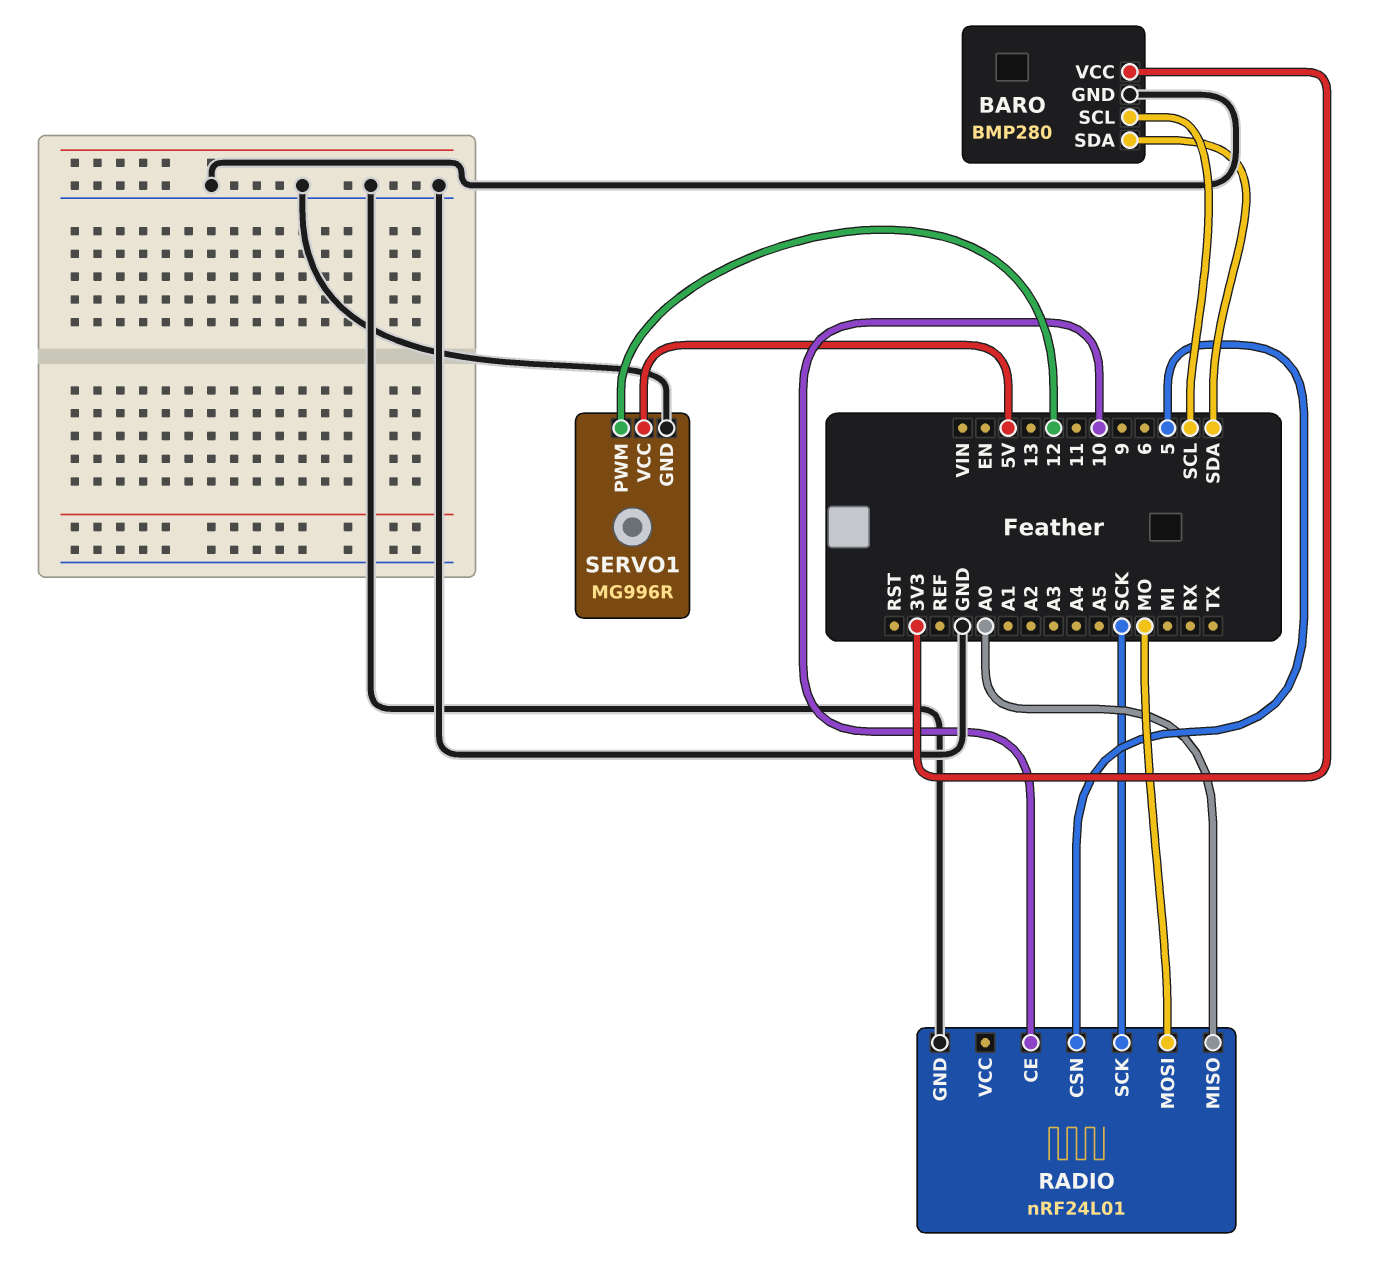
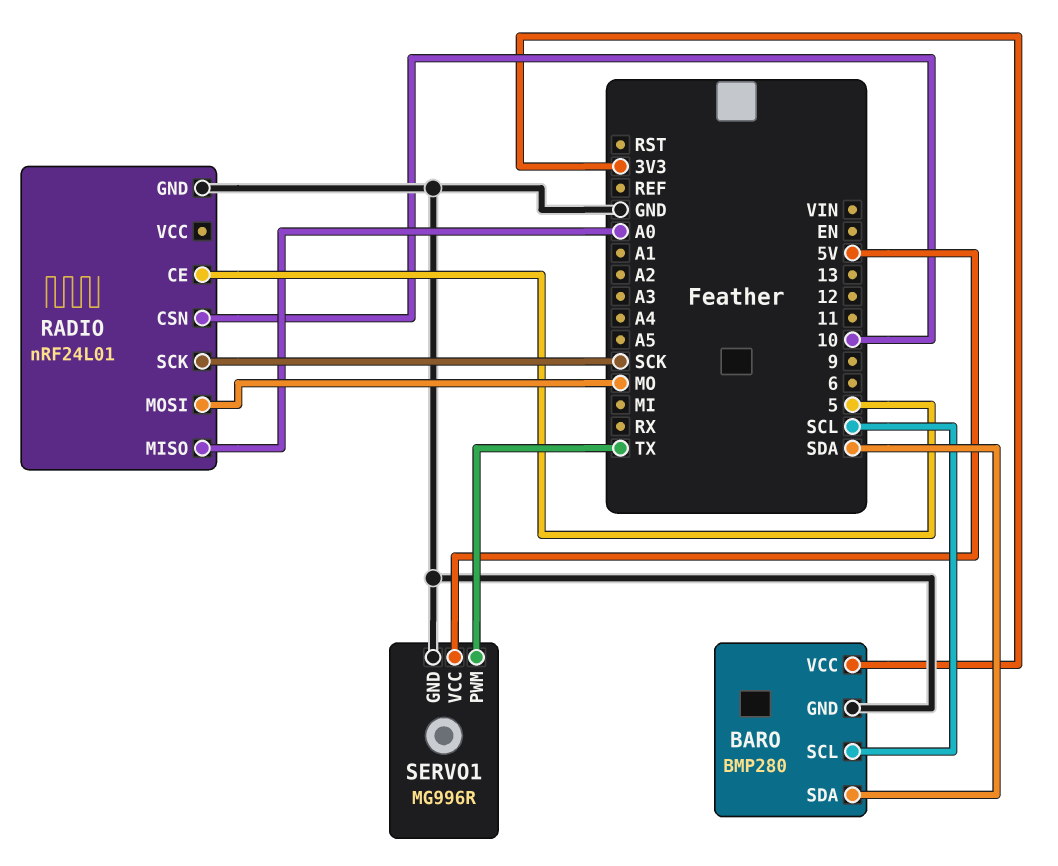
RADIO pin CE: 10 -> 5
RADIO pin CSN: 5 -> 10
SERVO1 pin PWM: 12 -> TX

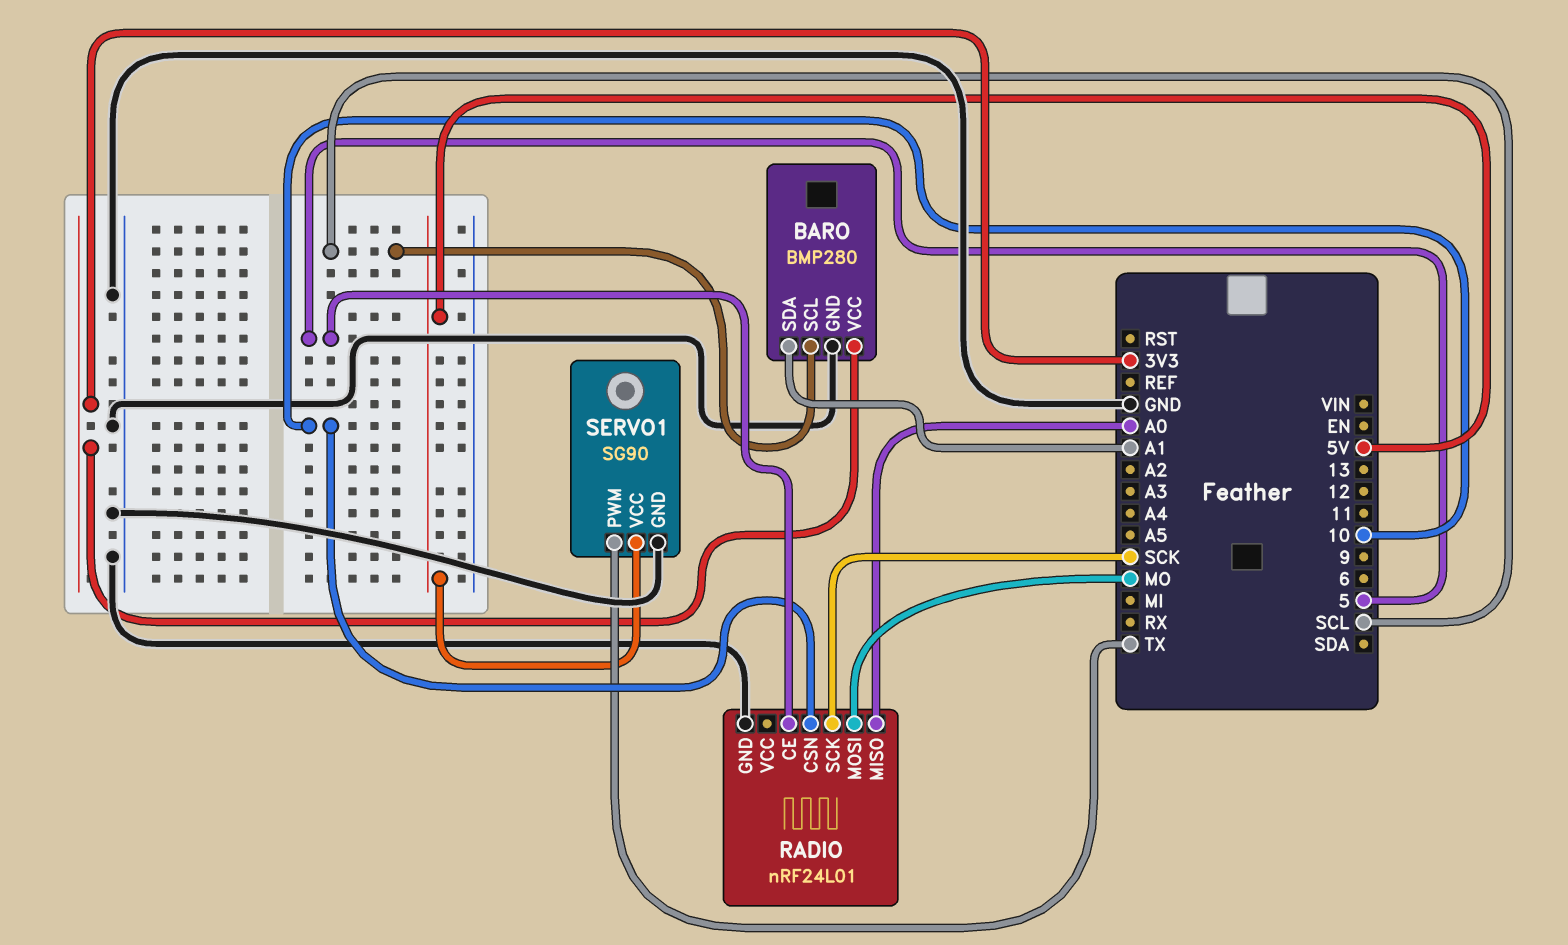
BARO pin SDA: SDA -> A1
SERVO1: MG996R -> SG90

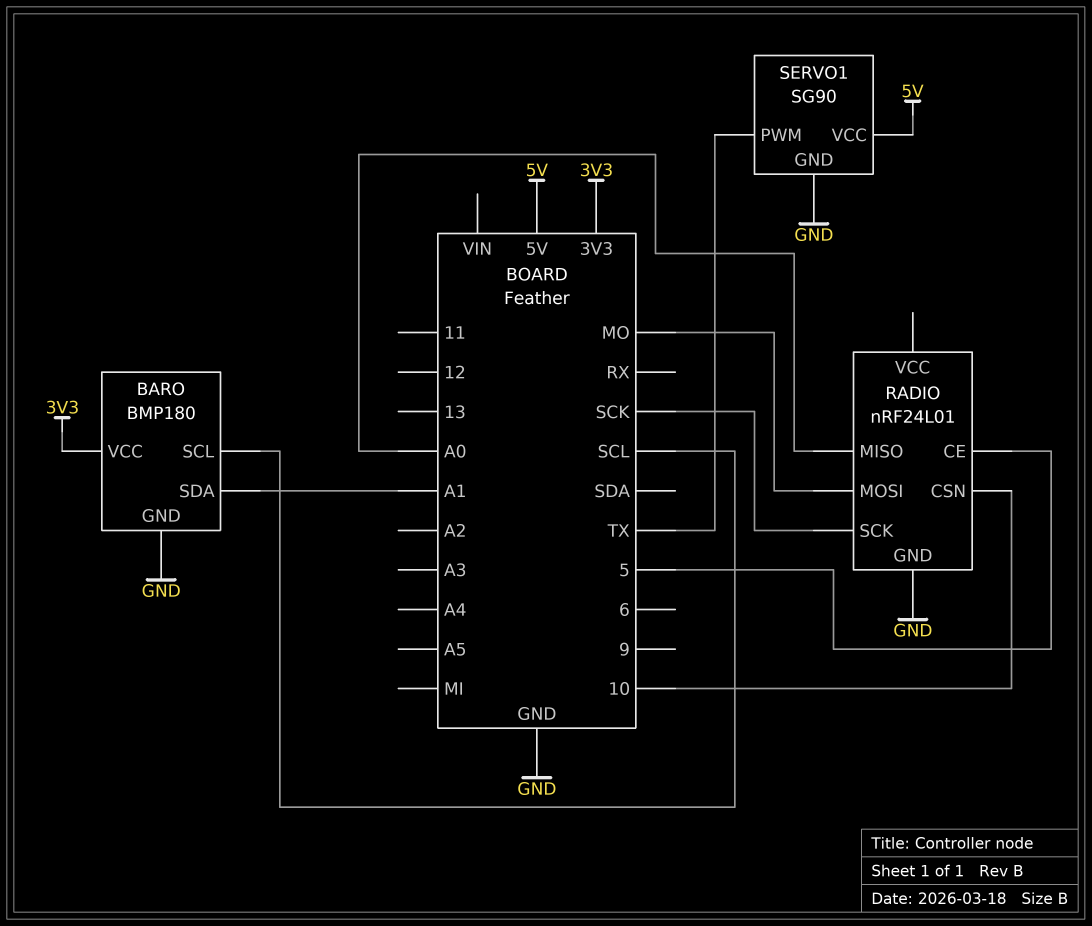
BARO: BMP280 -> BMP180

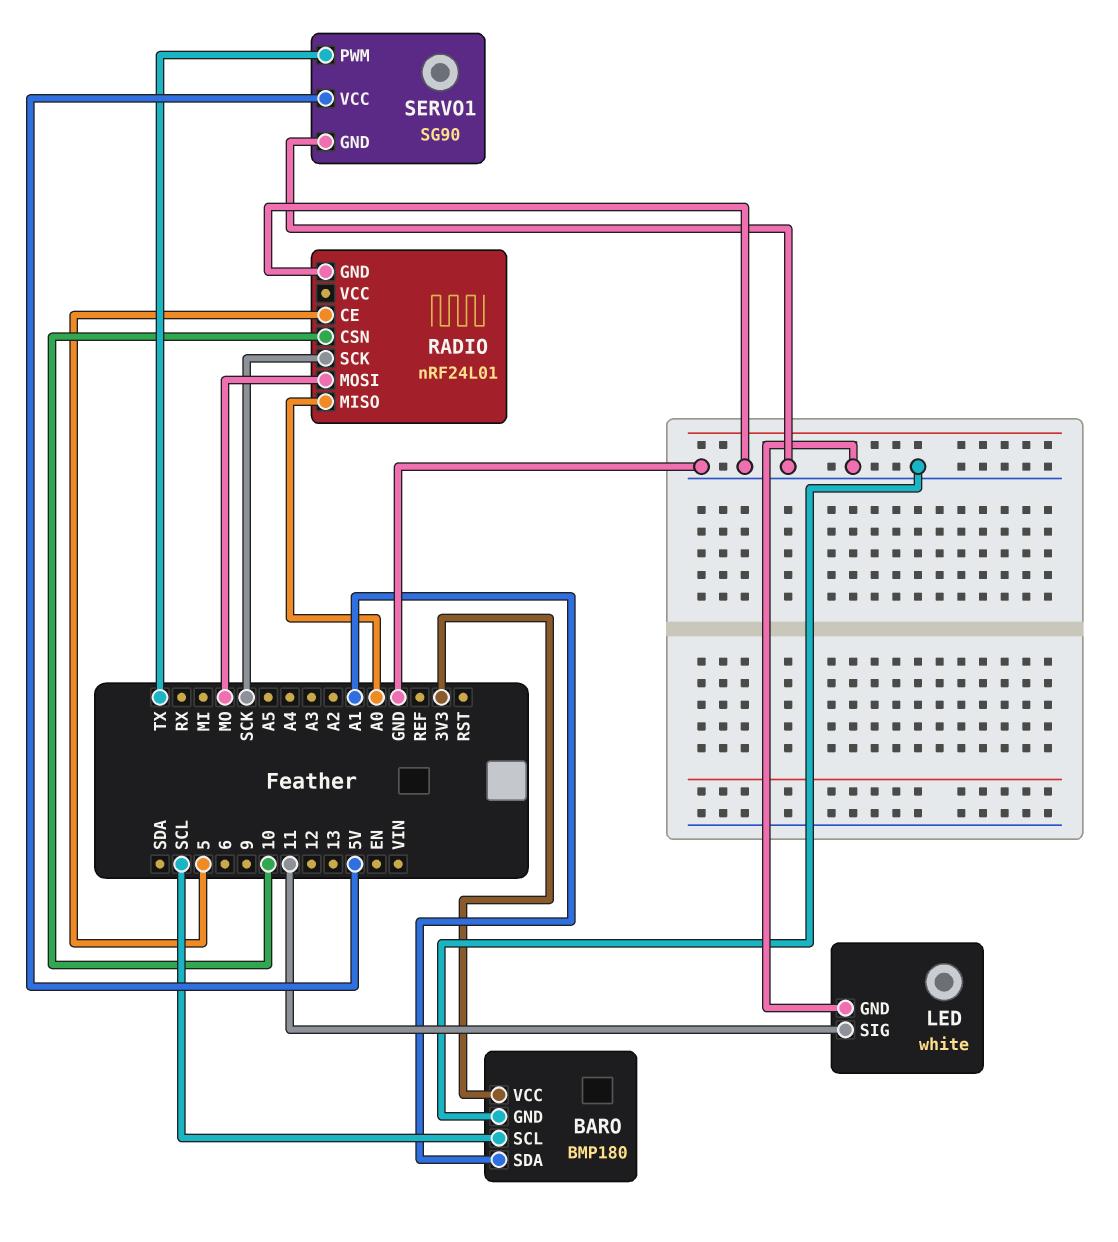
LED: none -> white
LED pin GND: none -> GND
LED pin SIG: none -> 11

